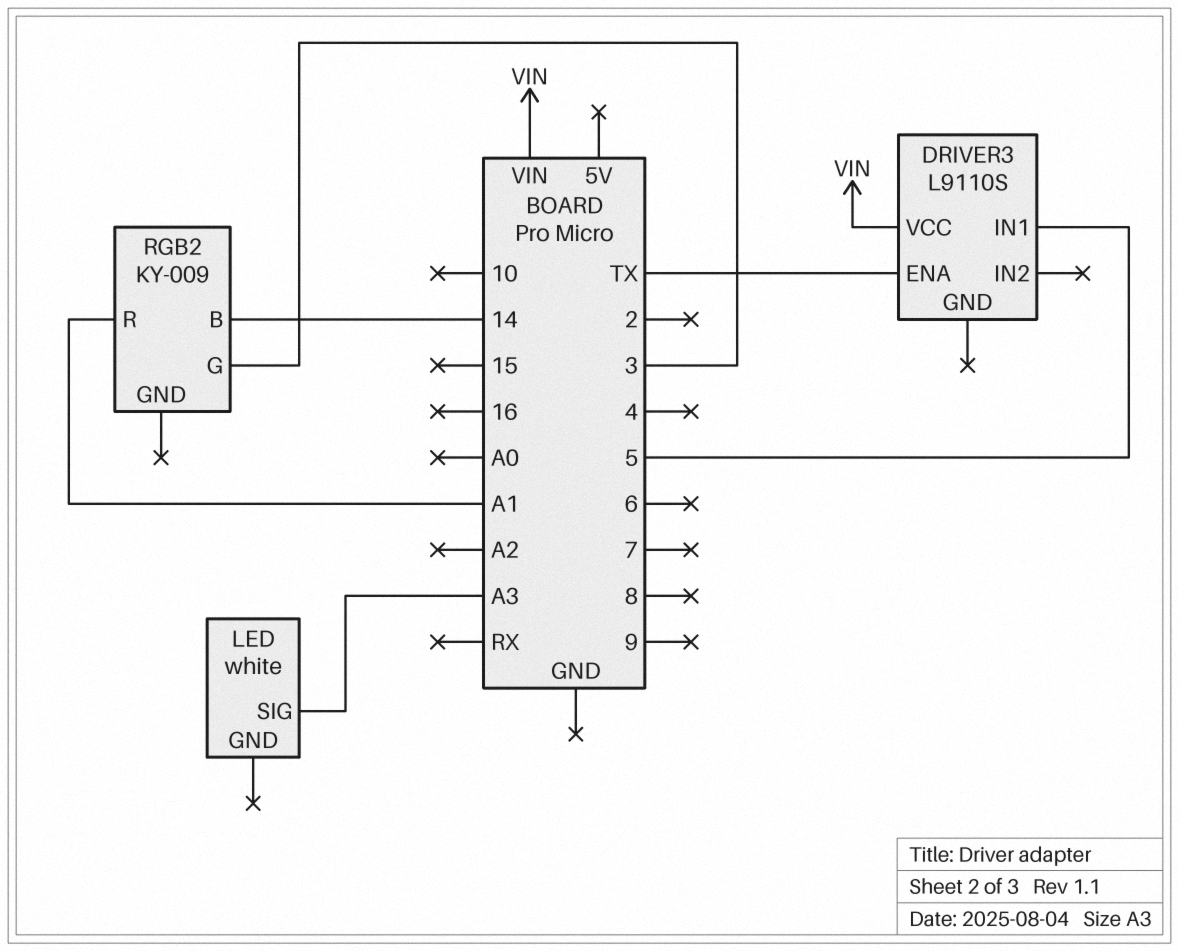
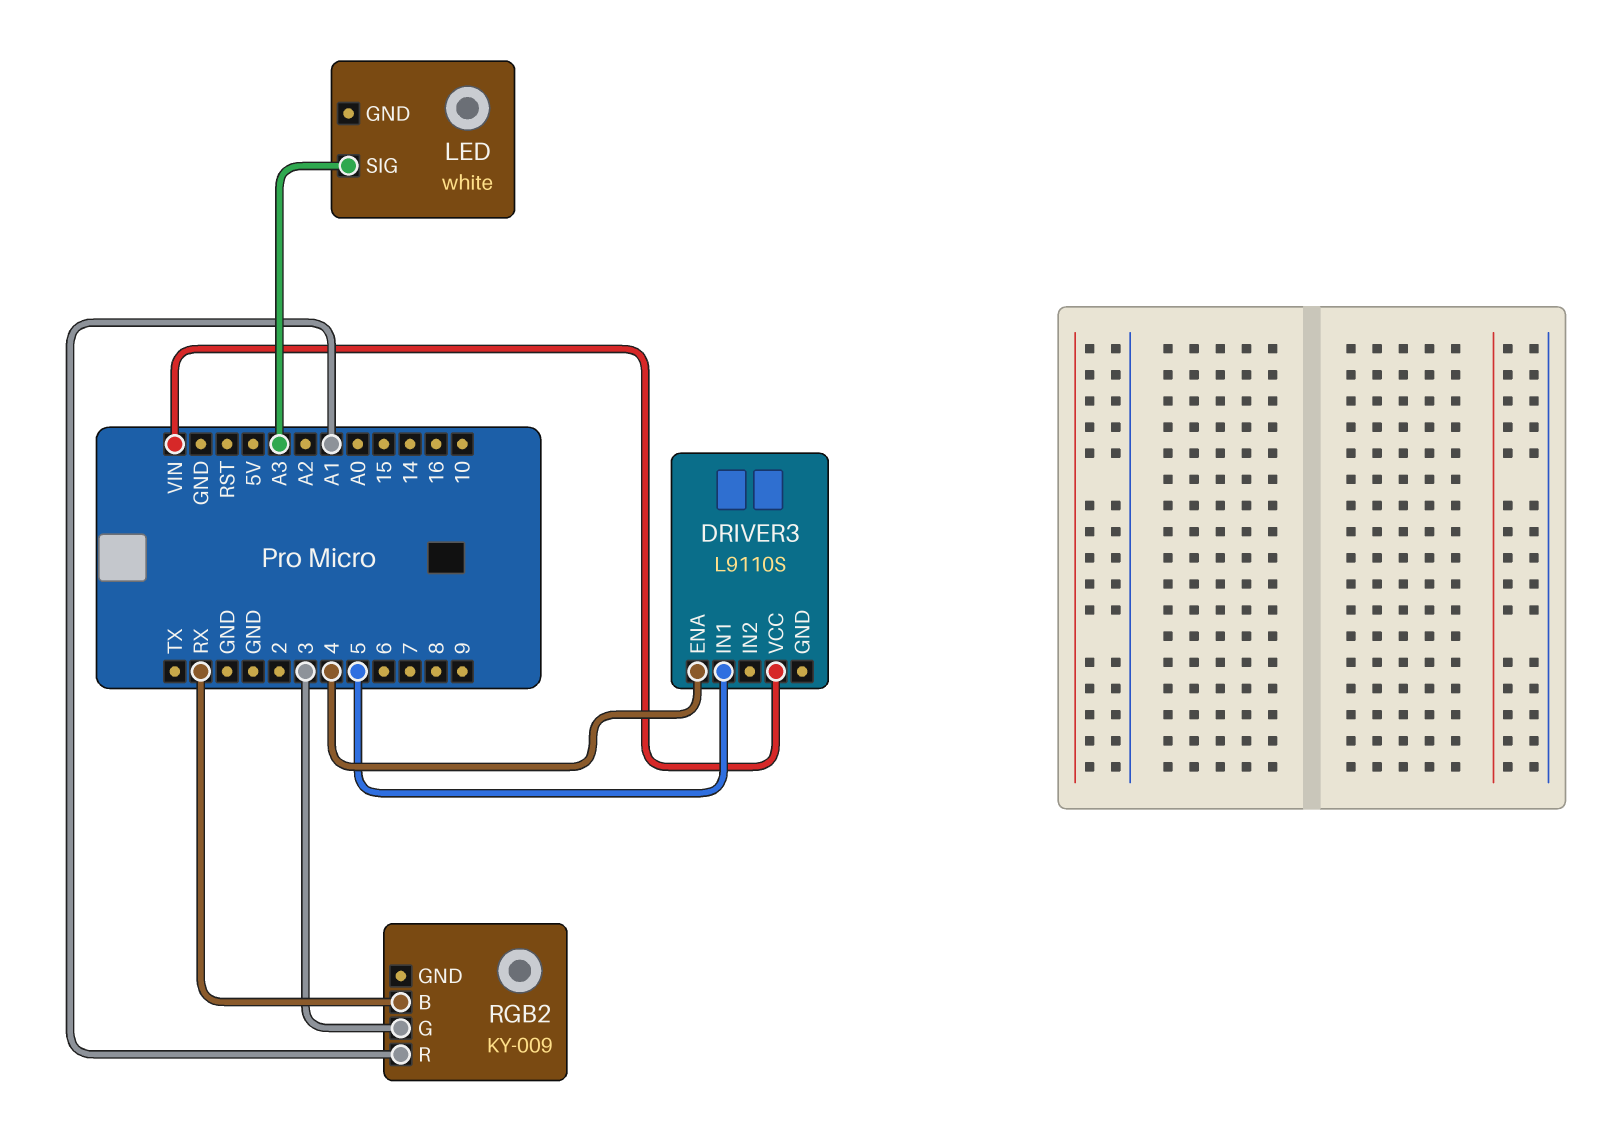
DRIVER3 pin ENA: TX -> 4
RGB2 pin B: 14 -> RX

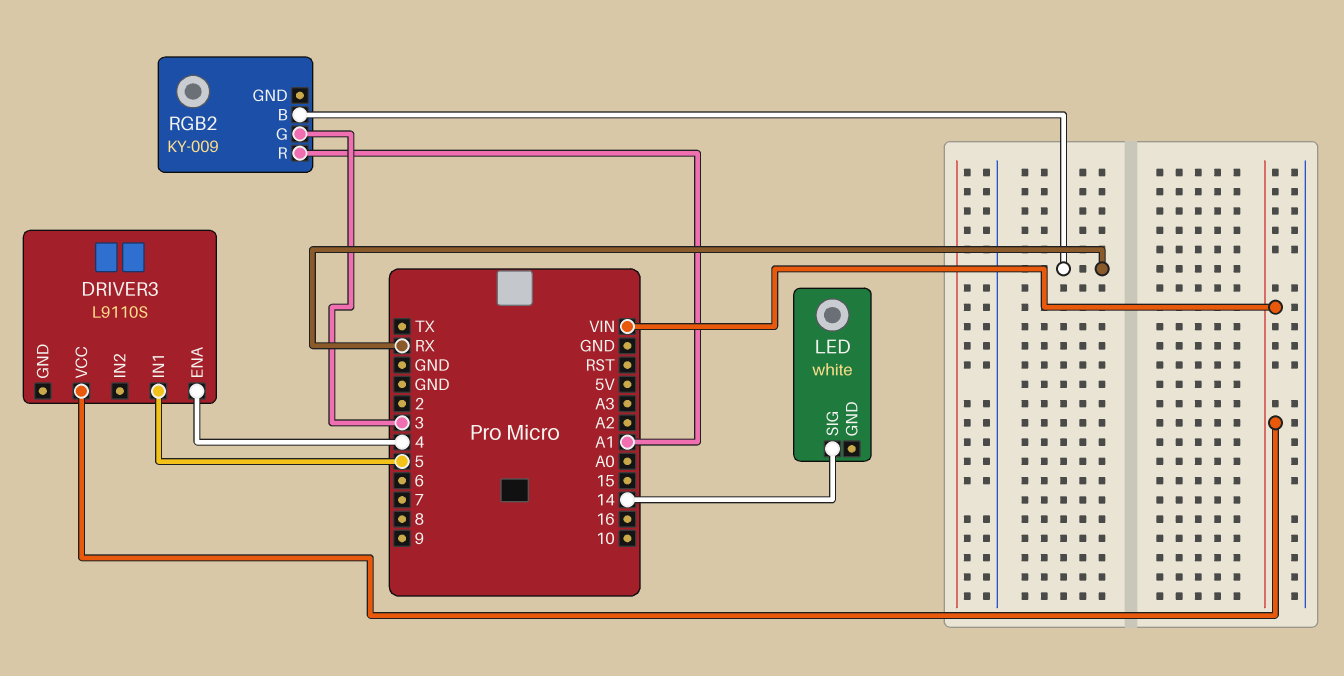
LED pin SIG: A3 -> 14

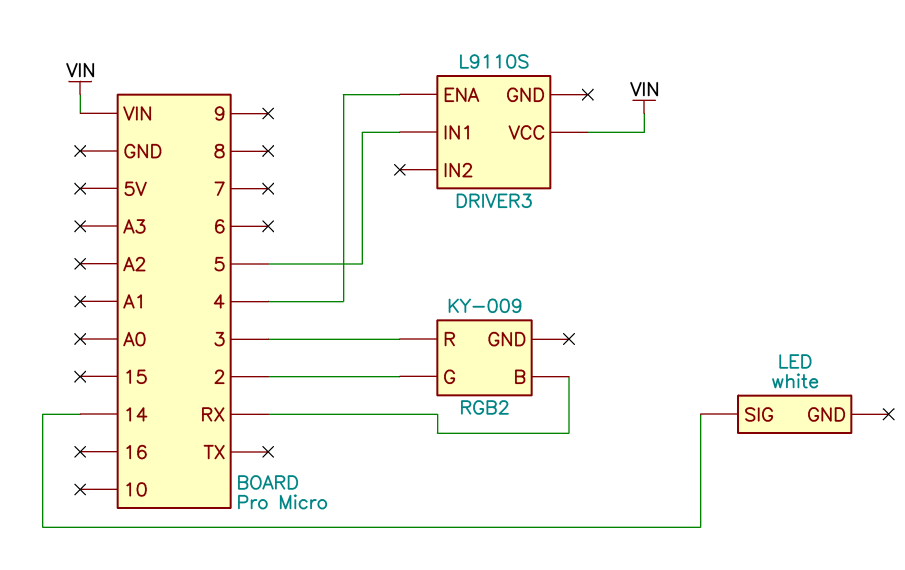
RGB2 pin G: 3 -> 2
RGB2 pin R: A1 -> 3

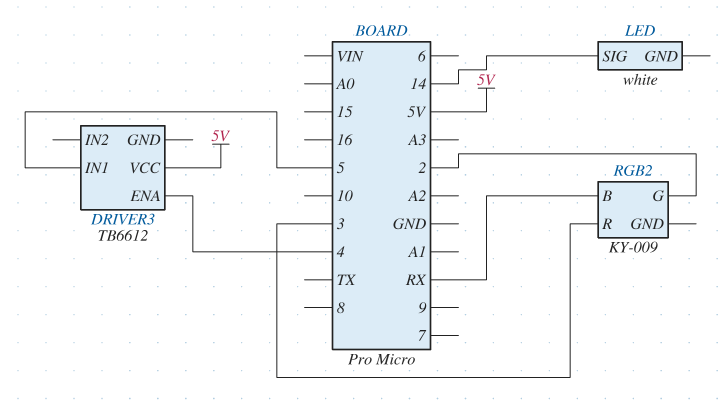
DRIVER3: L9110S -> TB6612
DRIVER3 pin VCC: VIN -> 5V

